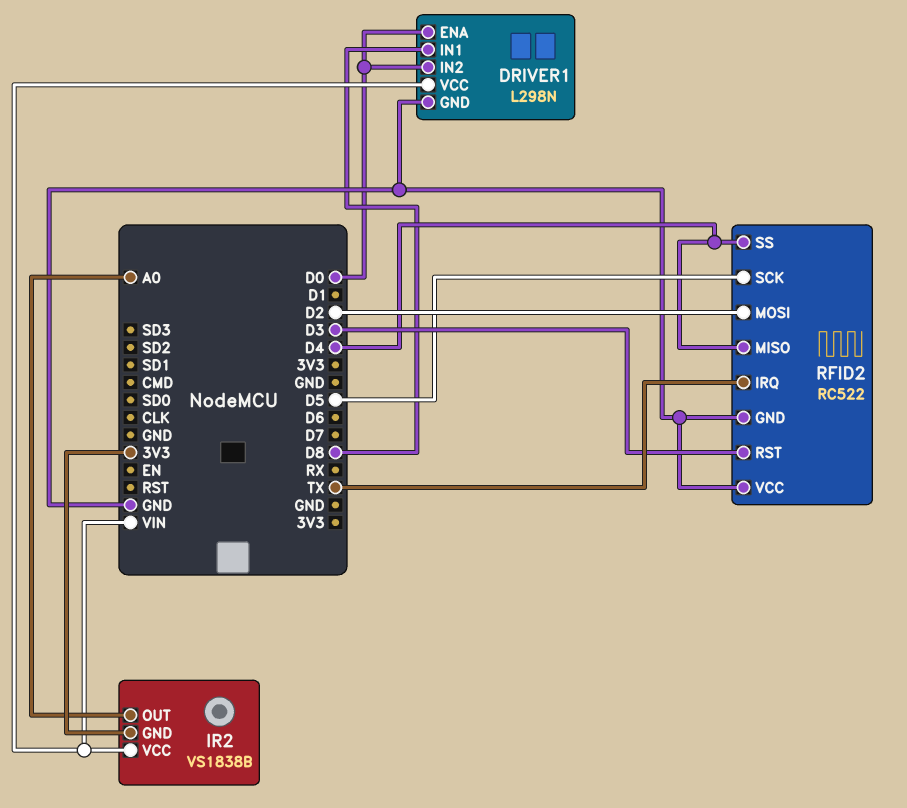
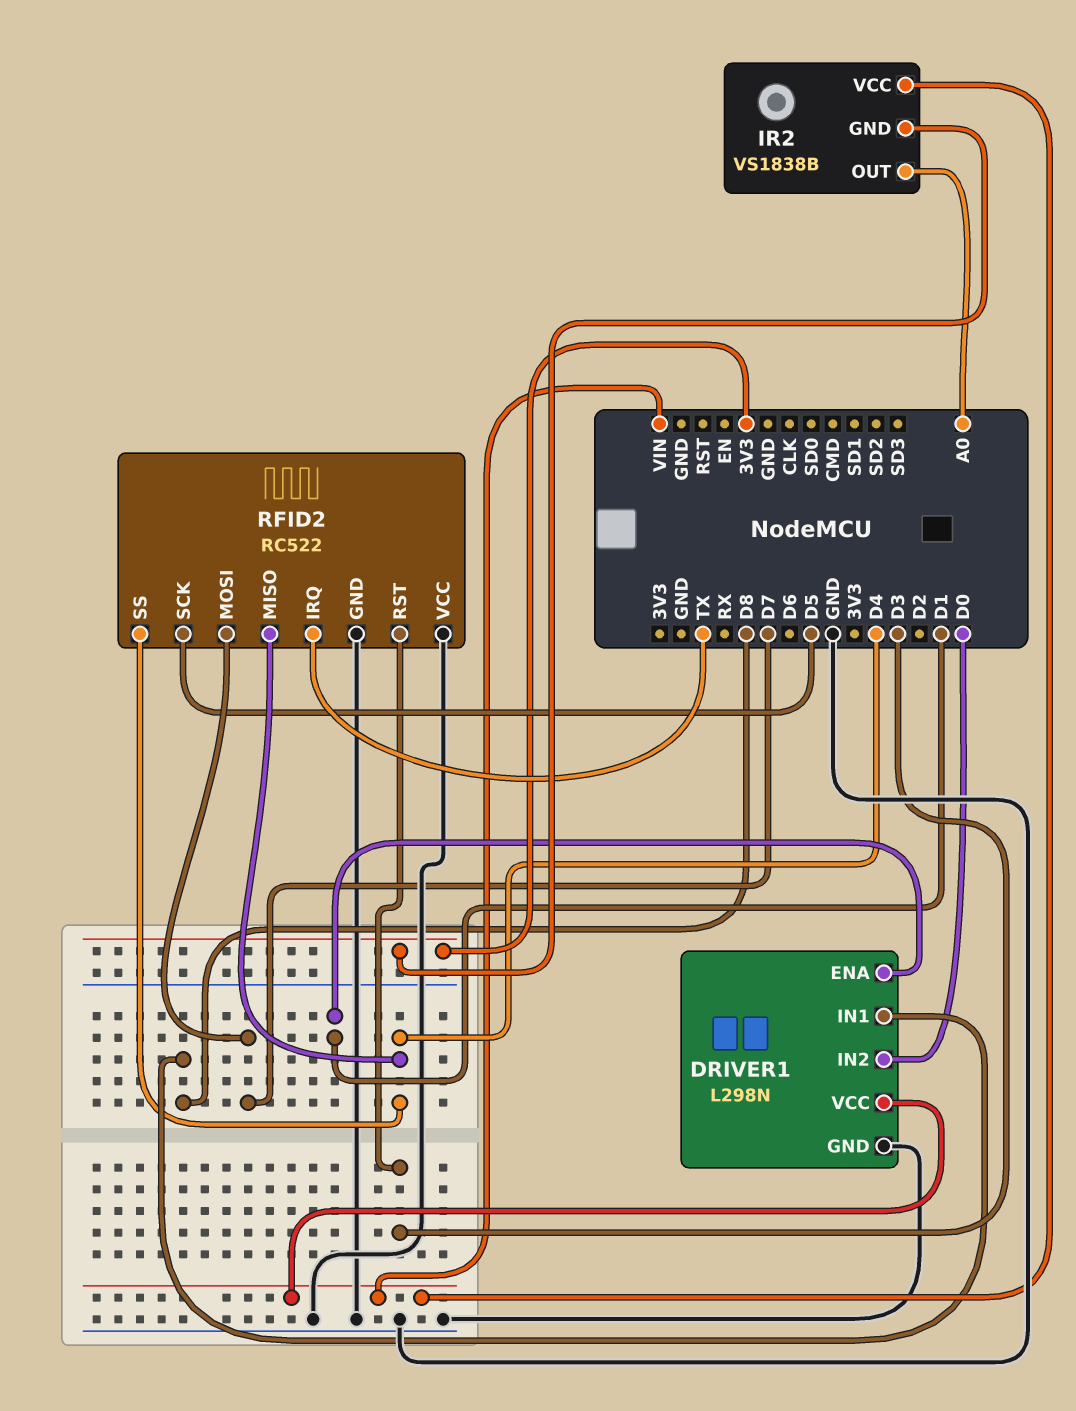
DRIVER1 pin ENA: D0 -> D1
RFID2 pin MOSI: D2 -> D7

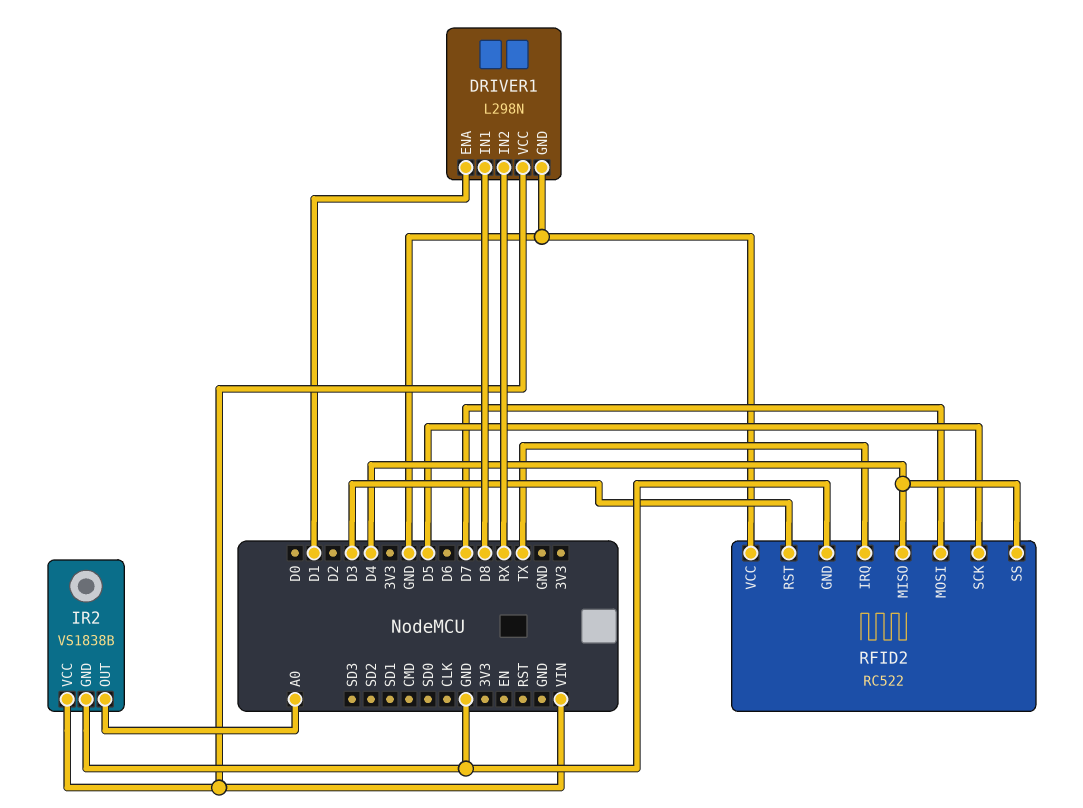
DRIVER1 pin IN2: D0 -> RX
IR2 pin GND: 3V3 -> GND

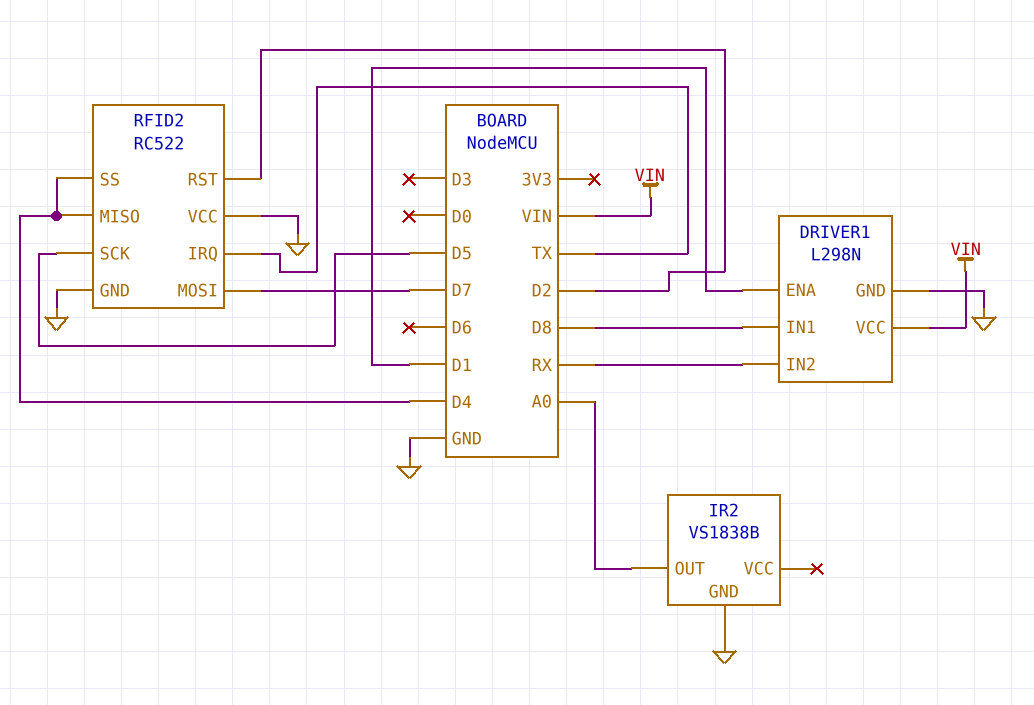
IR2 pin VCC: VIN -> none
RFID2 pin RST: D3 -> D2

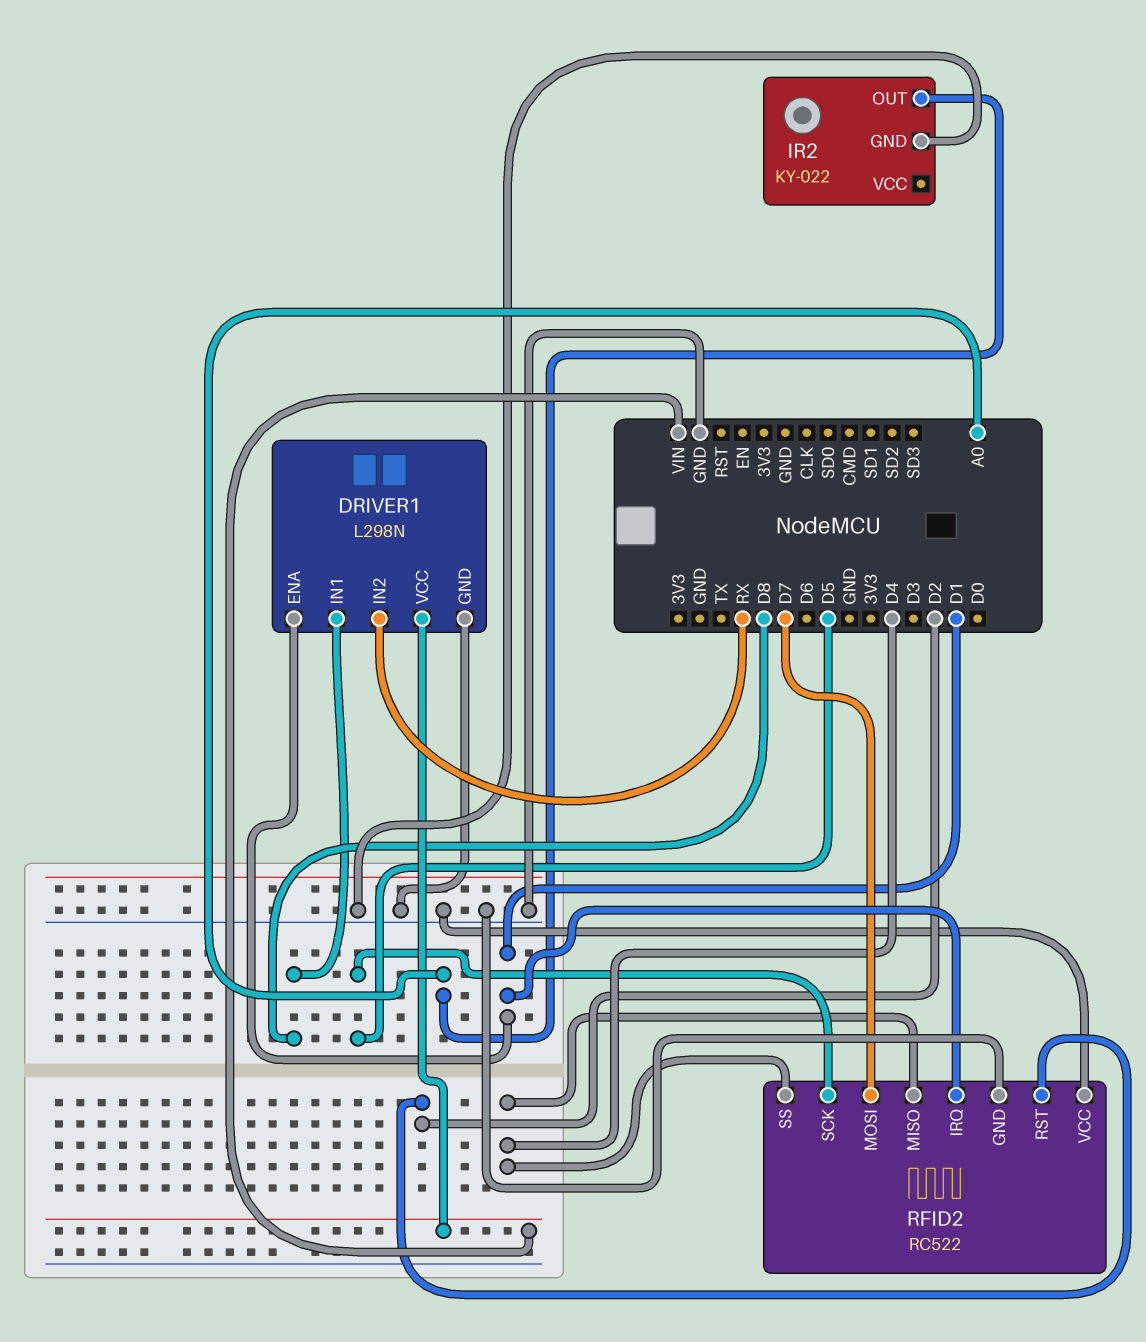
IR2: VS1838B -> KY-022
RFID2 pin IRQ: TX -> D1

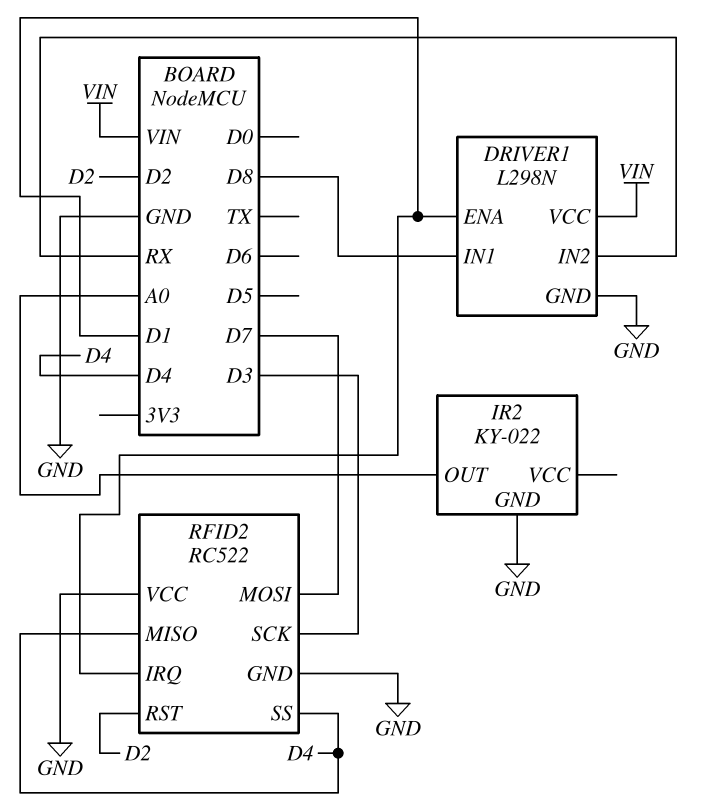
RFID2 pin SCK: D5 -> D3

